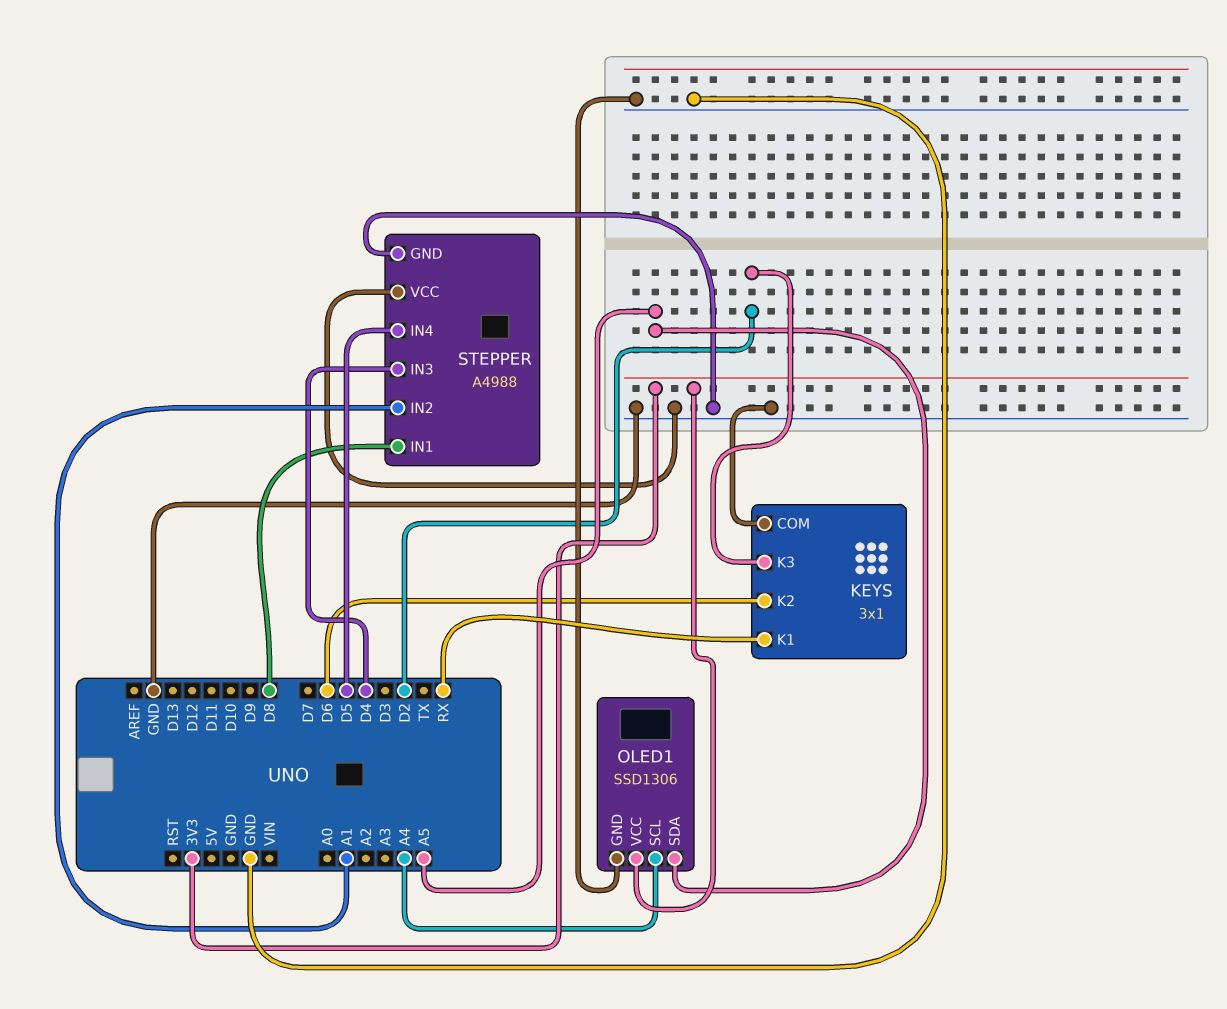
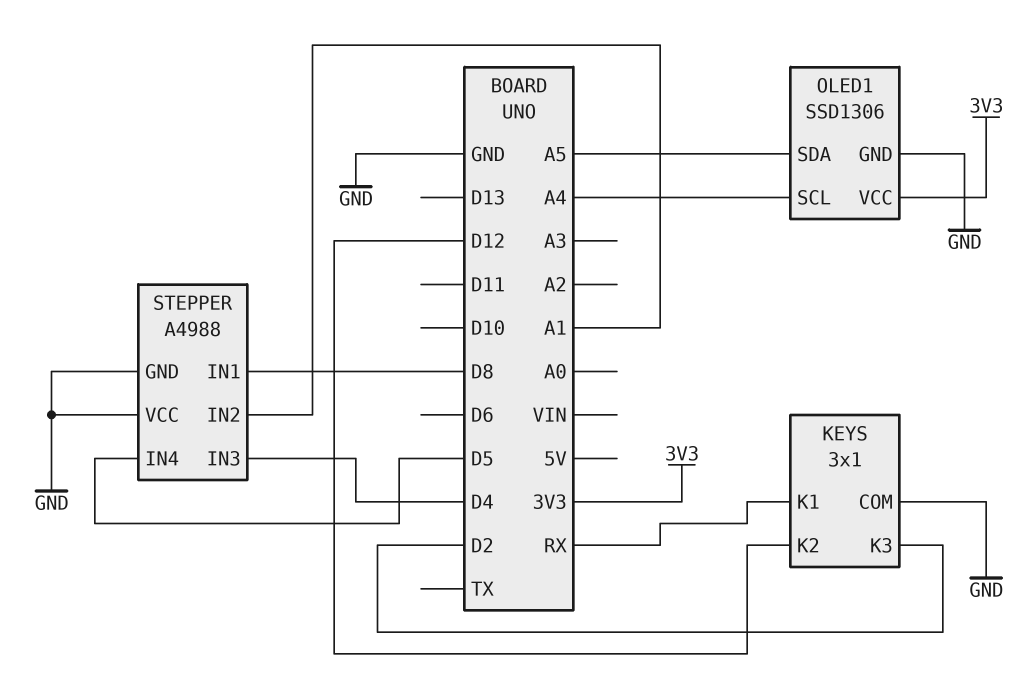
KEYS pin K2: D6 -> D12

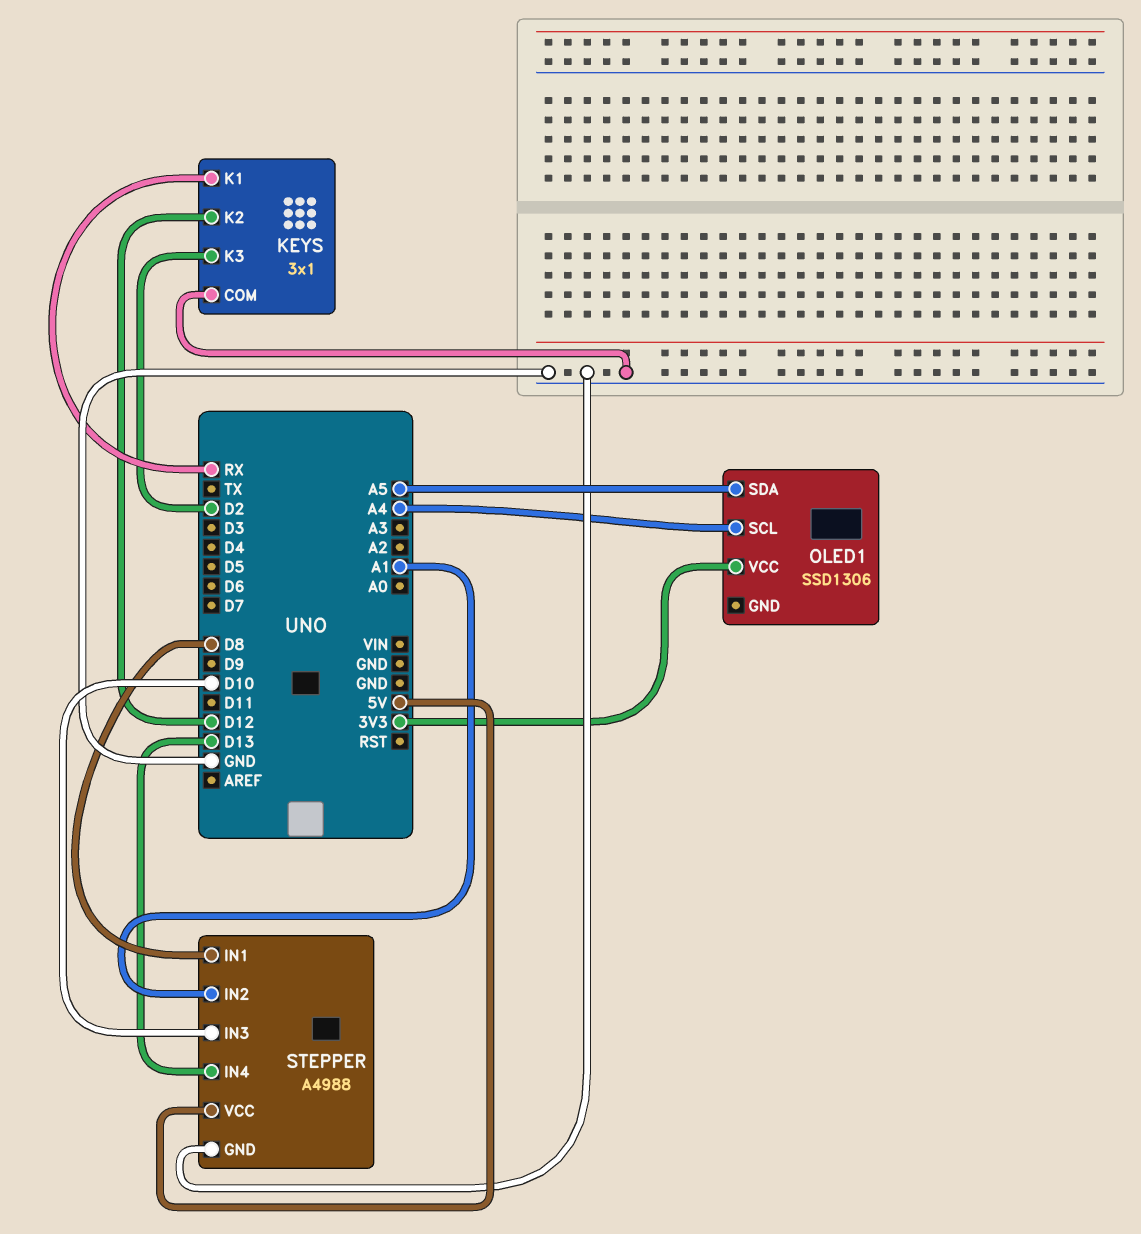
OLED1 pin GND: GND -> none
STEPPER pin IN3: D4 -> D10
STEPPER pin IN4: D5 -> D13
STEPPER pin VCC: GND -> 5V

